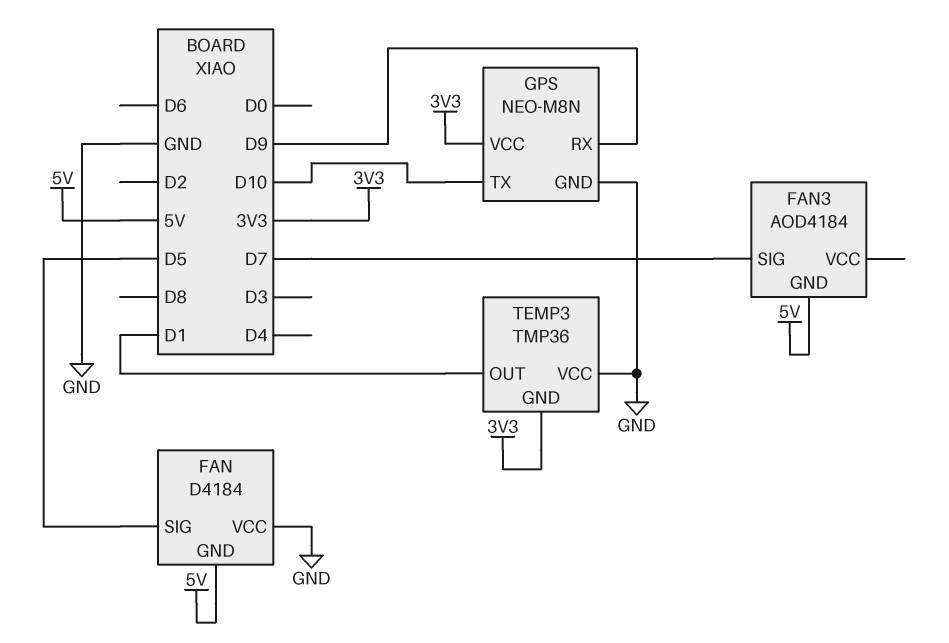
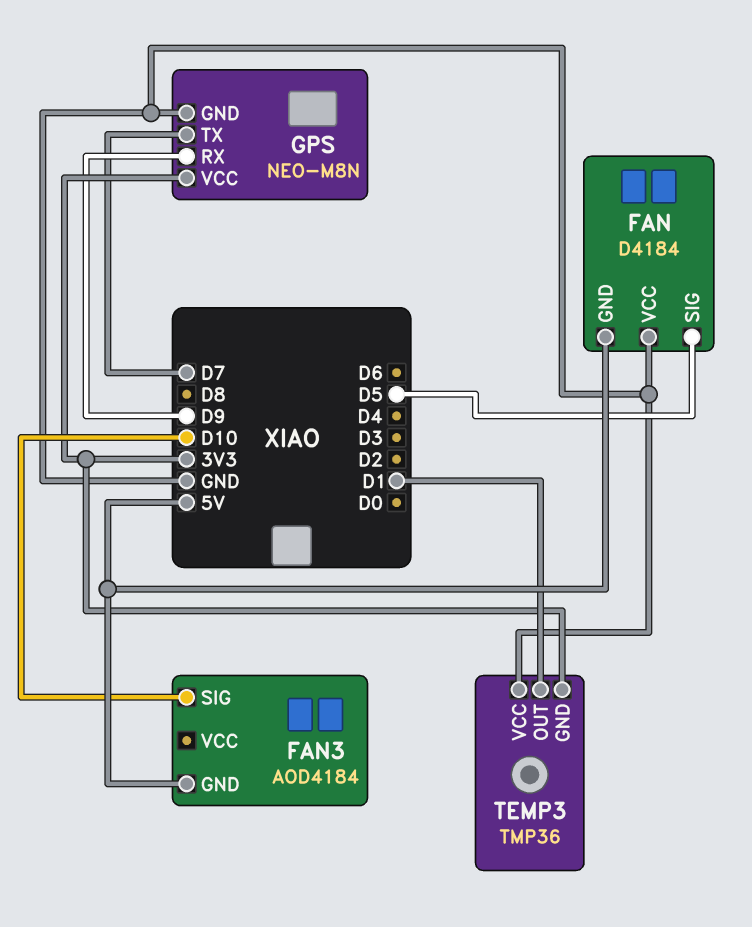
FAN3 pin SIG: D7 -> D10
GPS pin TX: D10 -> D7

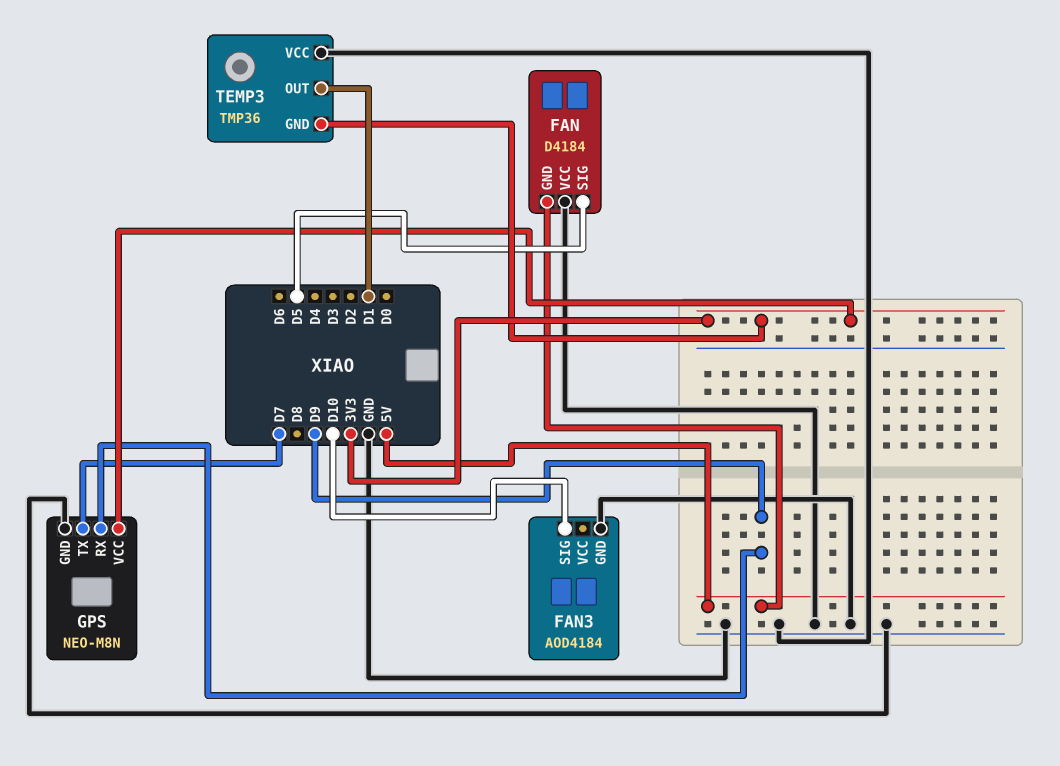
FAN3 pin GND: 5V -> GND

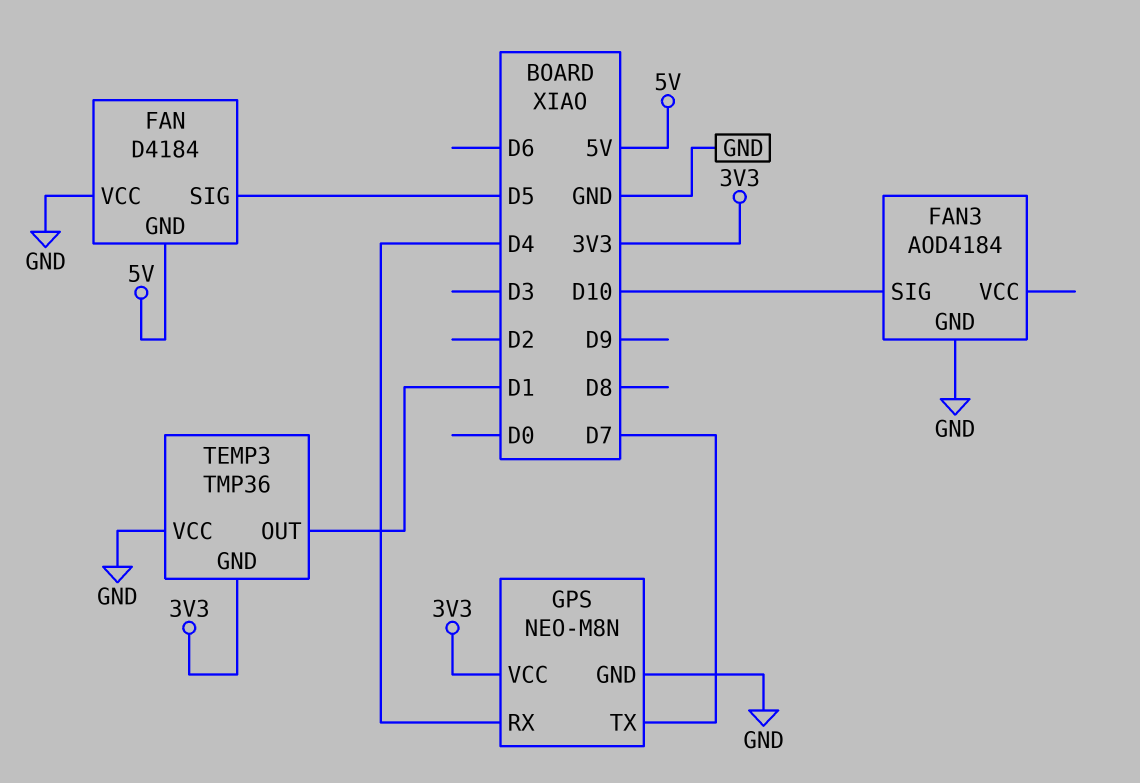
GPS pin RX: D9 -> D4

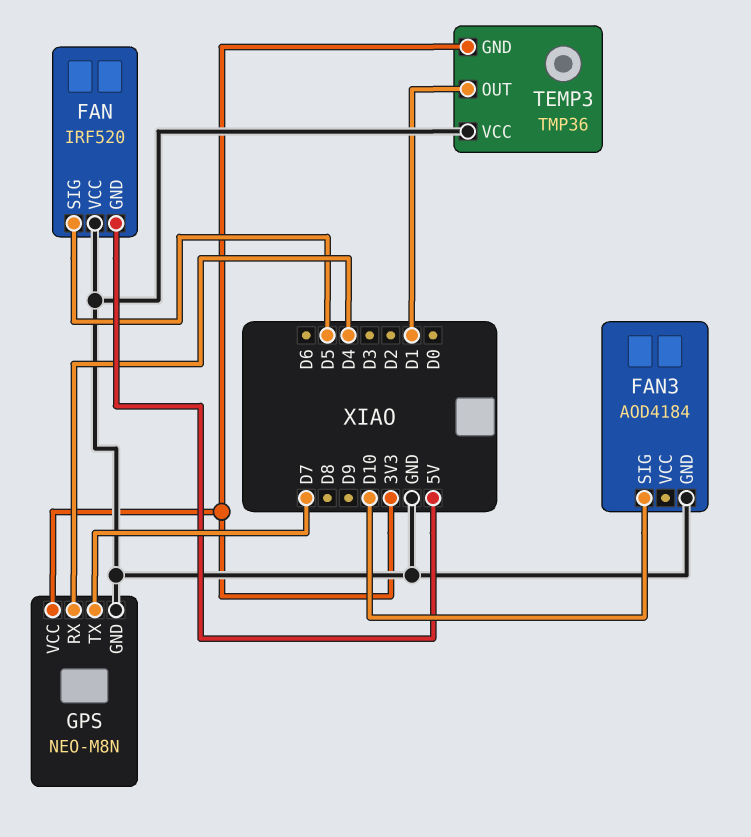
FAN: D4184 -> IRF520

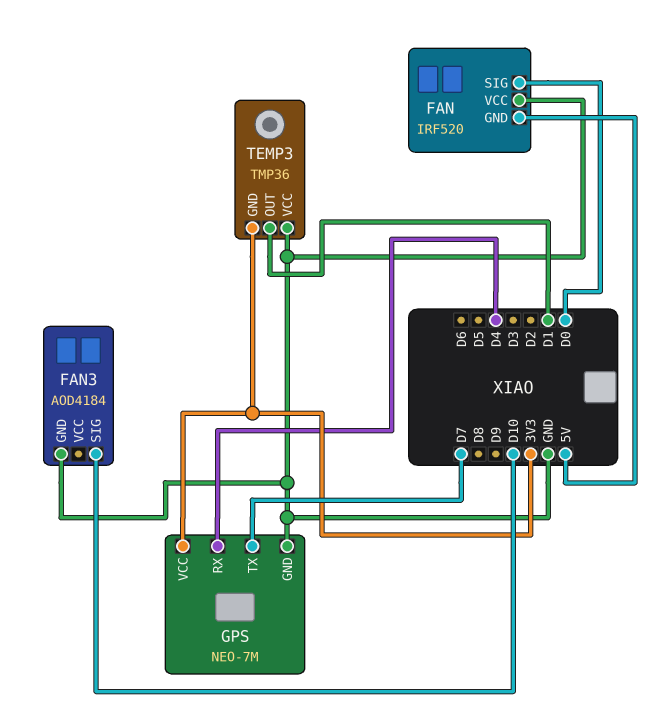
FAN pin SIG: D5 -> D0
GPS: NEO-M8N -> NEO-7M

